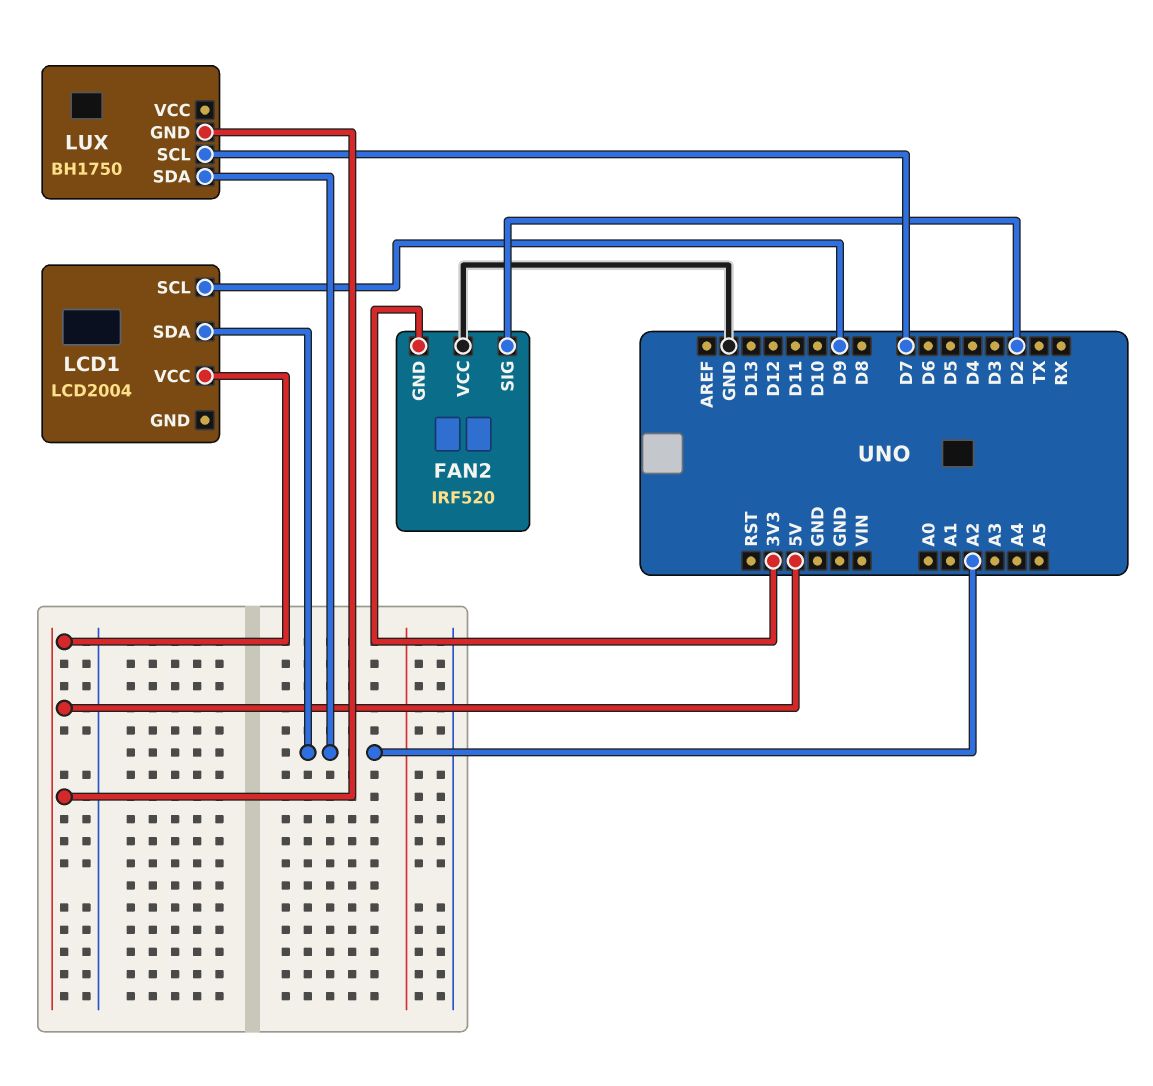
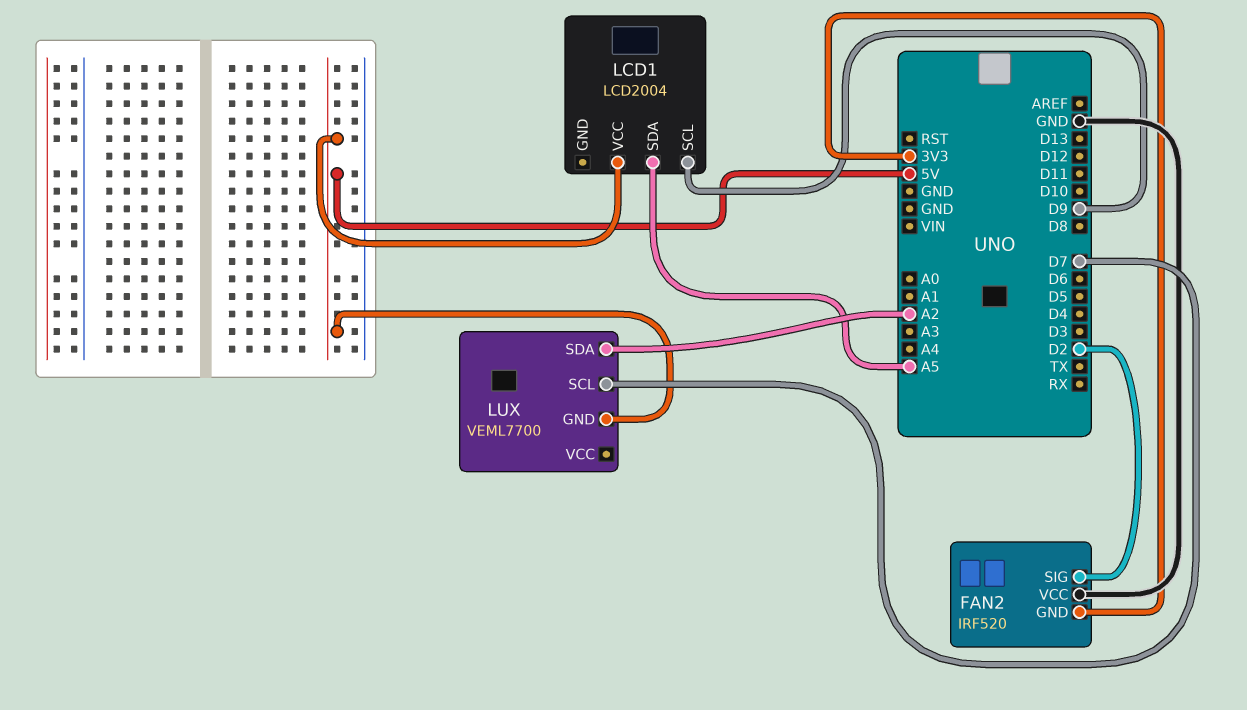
LCD1 pin SDA: A2 -> A5
LUX: BH1750 -> VEML7700

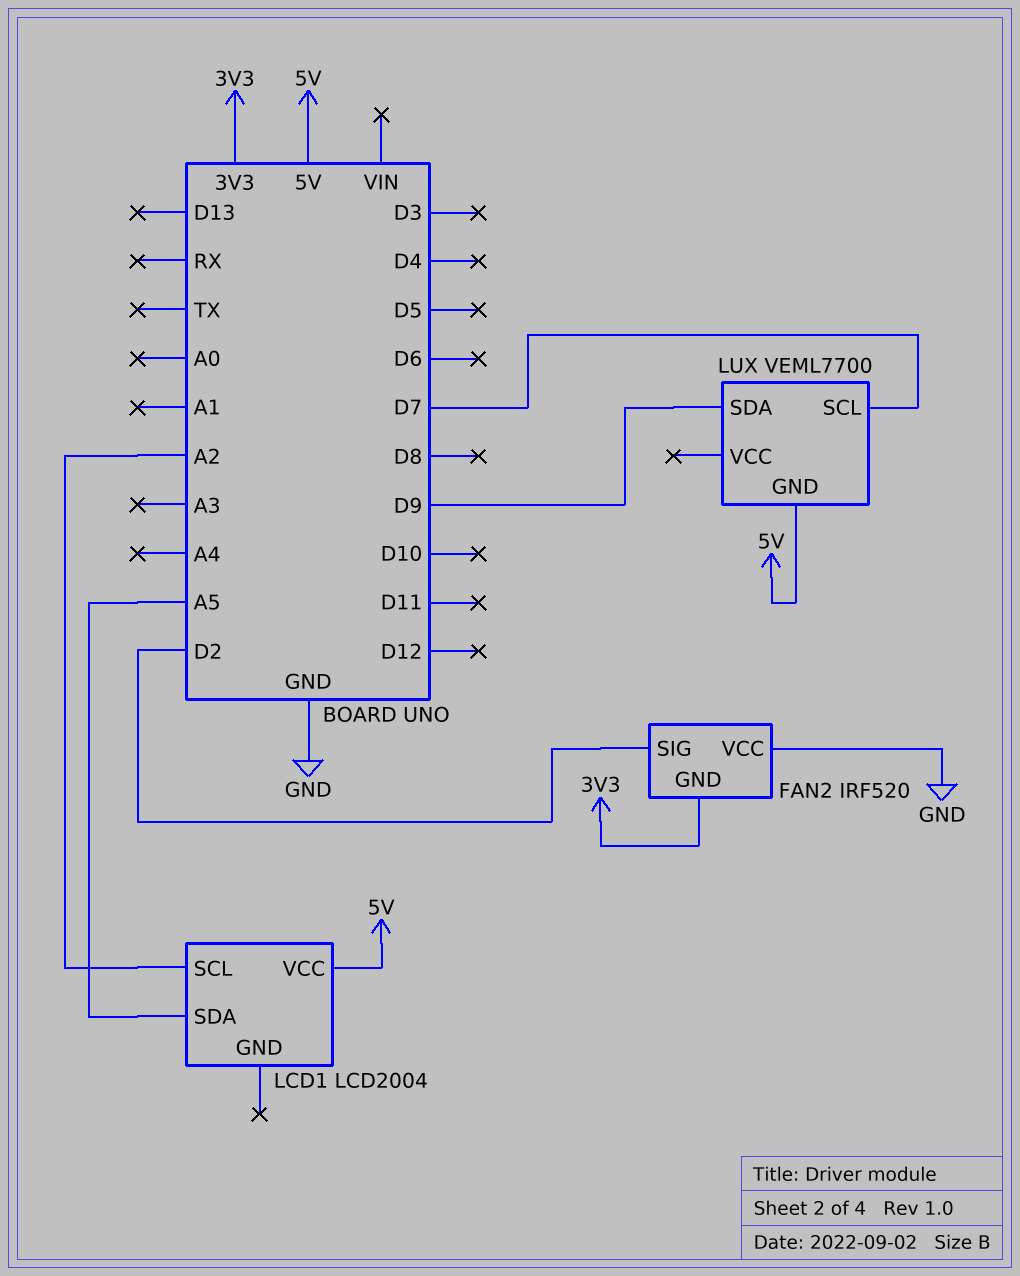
LCD1 pin SCL: D9 -> A2
LUX pin SDA: A2 -> D9

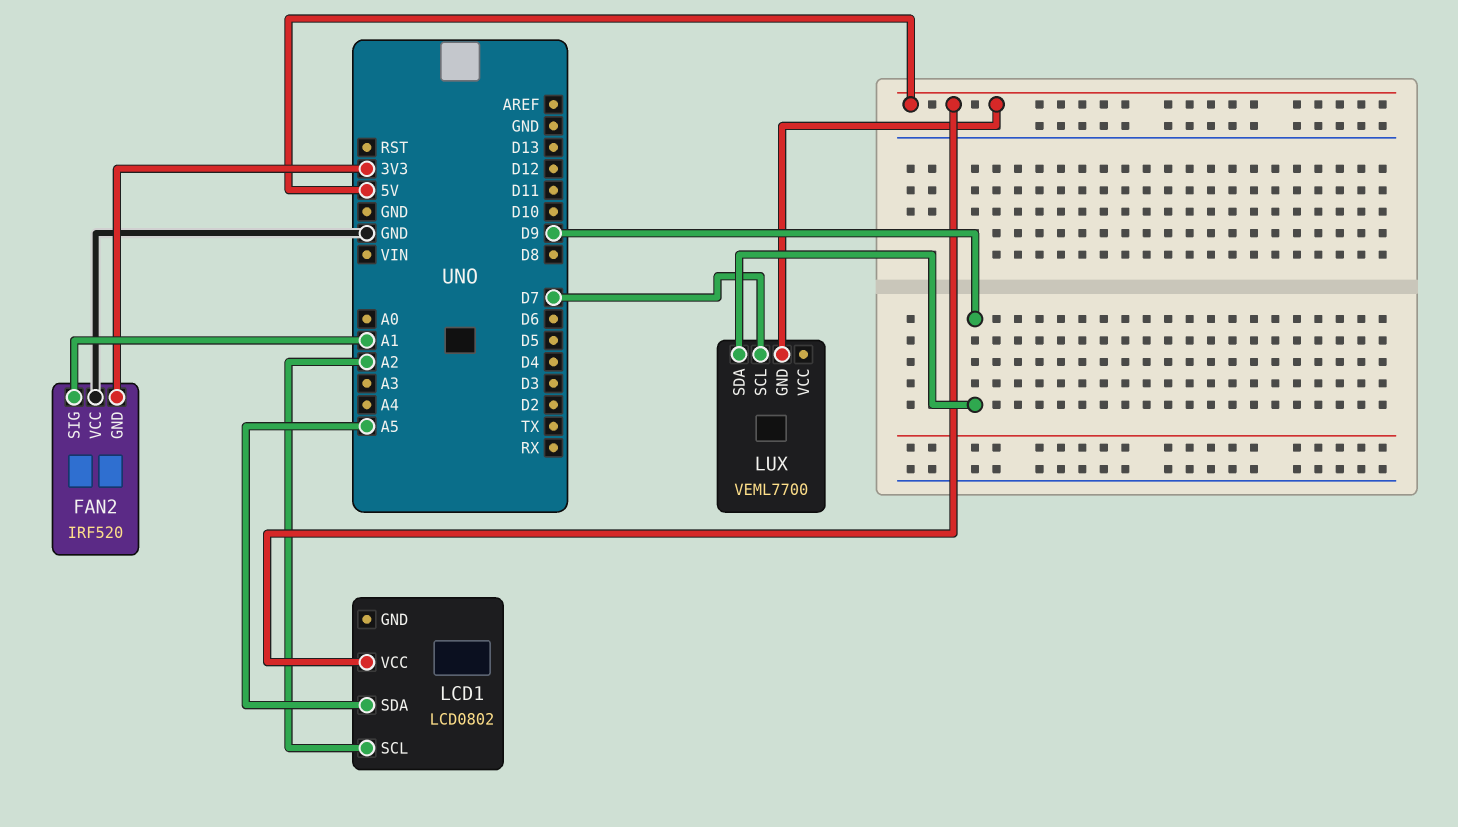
FAN2 pin SIG: D2 -> A1
LCD1: LCD2004 -> LCD0802

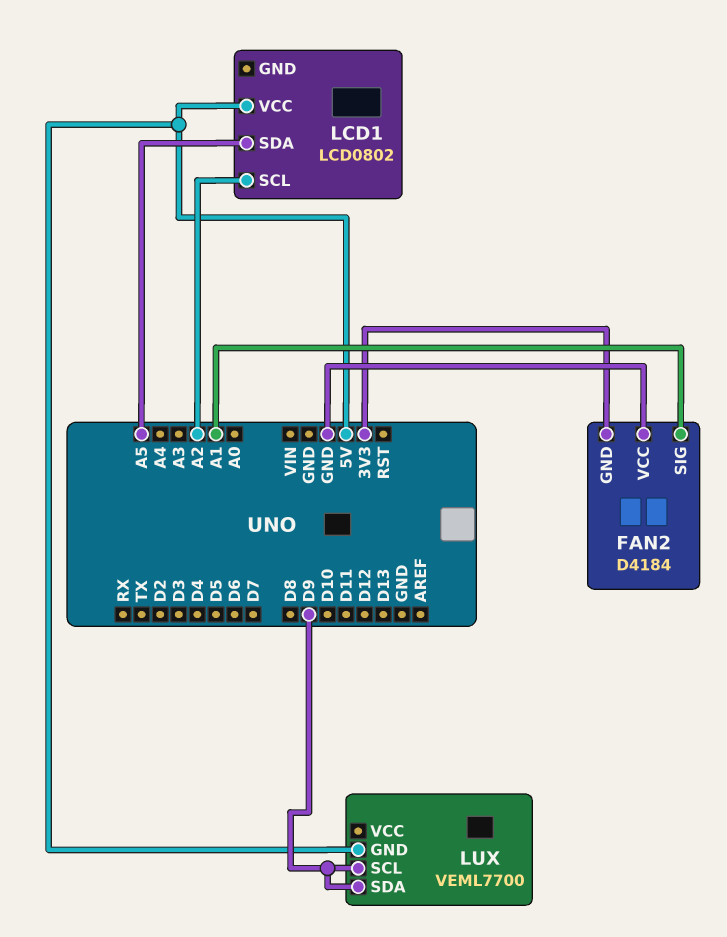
FAN2: IRF520 -> D4184
LUX pin SCL: D7 -> D9

